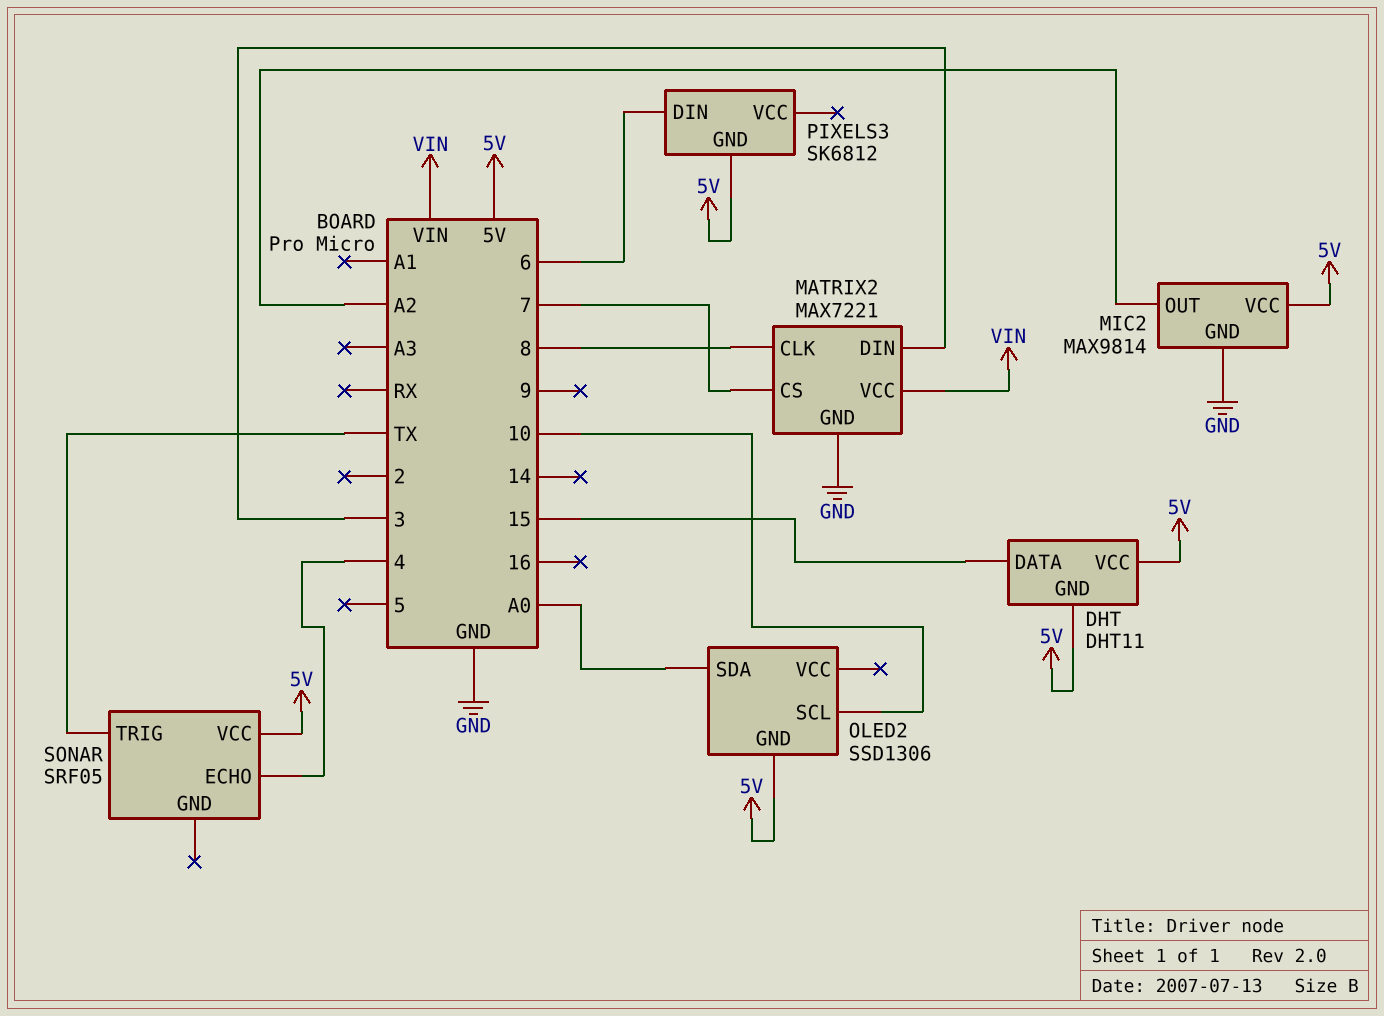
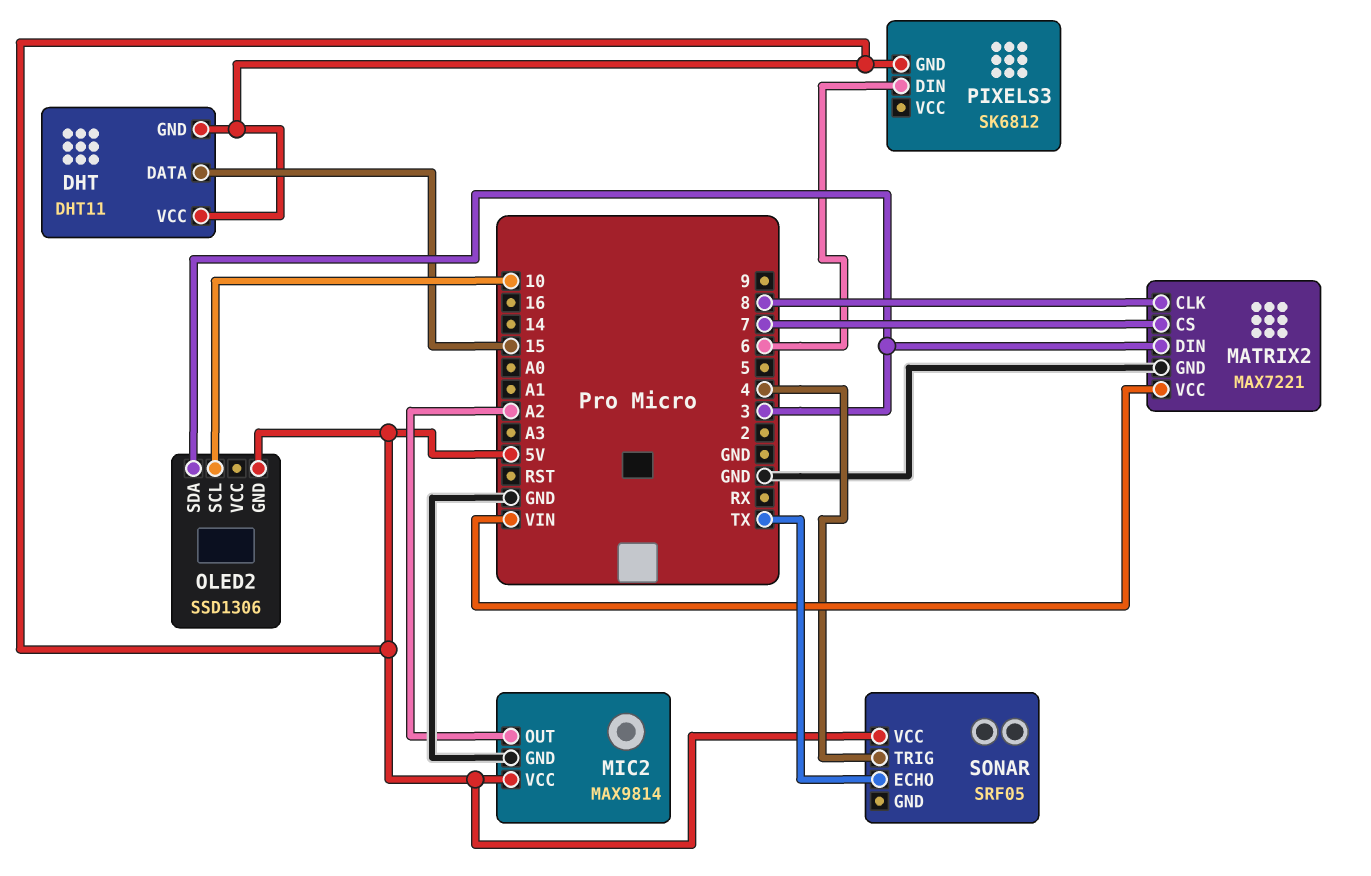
OLED2 pin SDA: A0 -> 3
SONAR pin ECHO: 4 -> TX
SONAR pin TRIG: TX -> 4

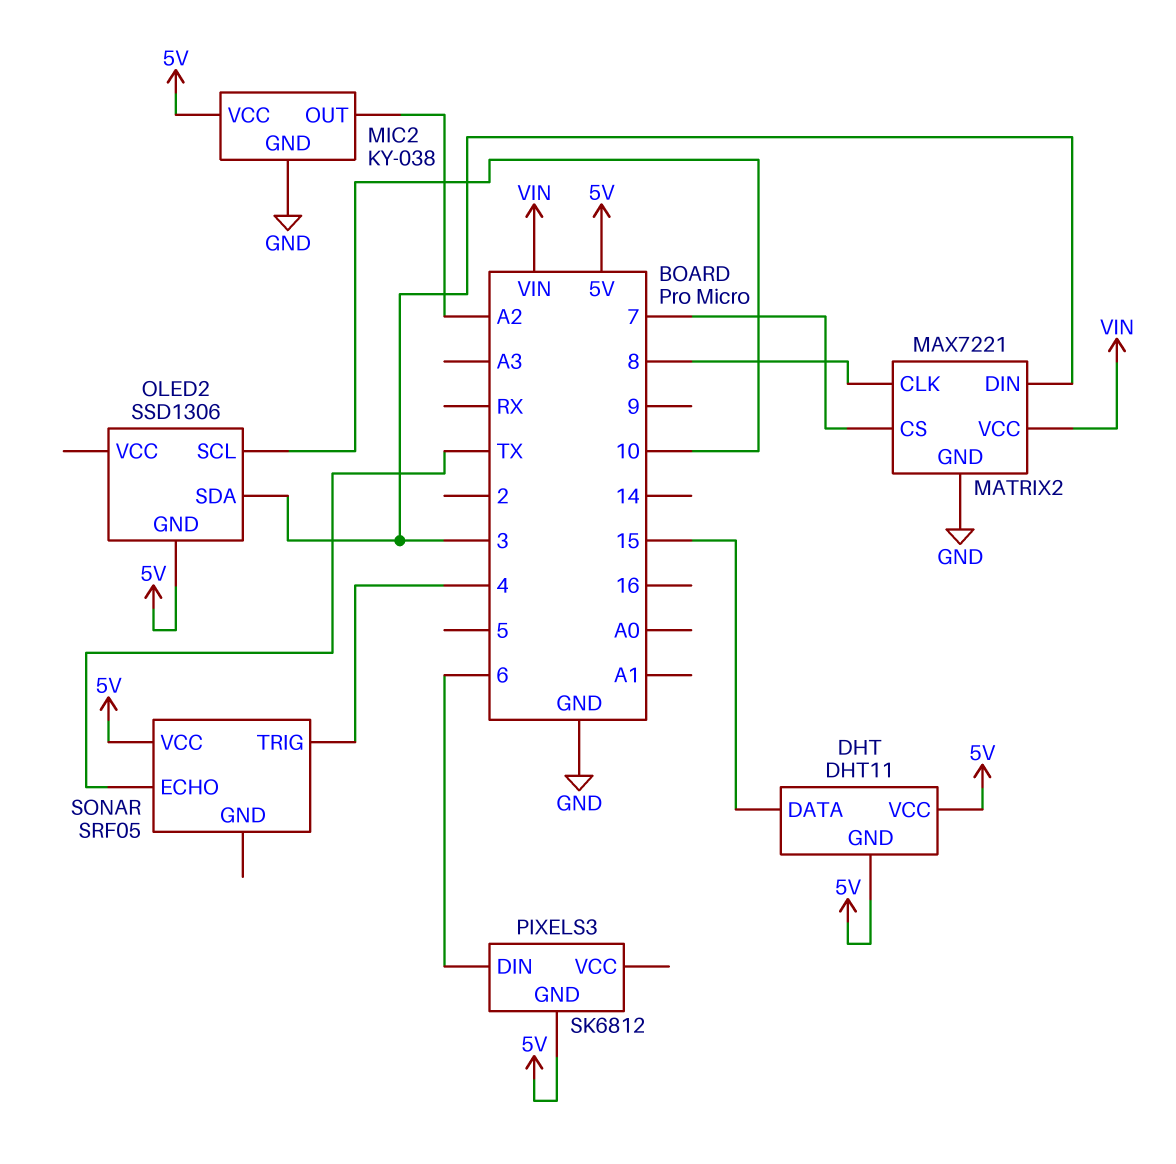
MIC2: MAX9814 -> KY-038

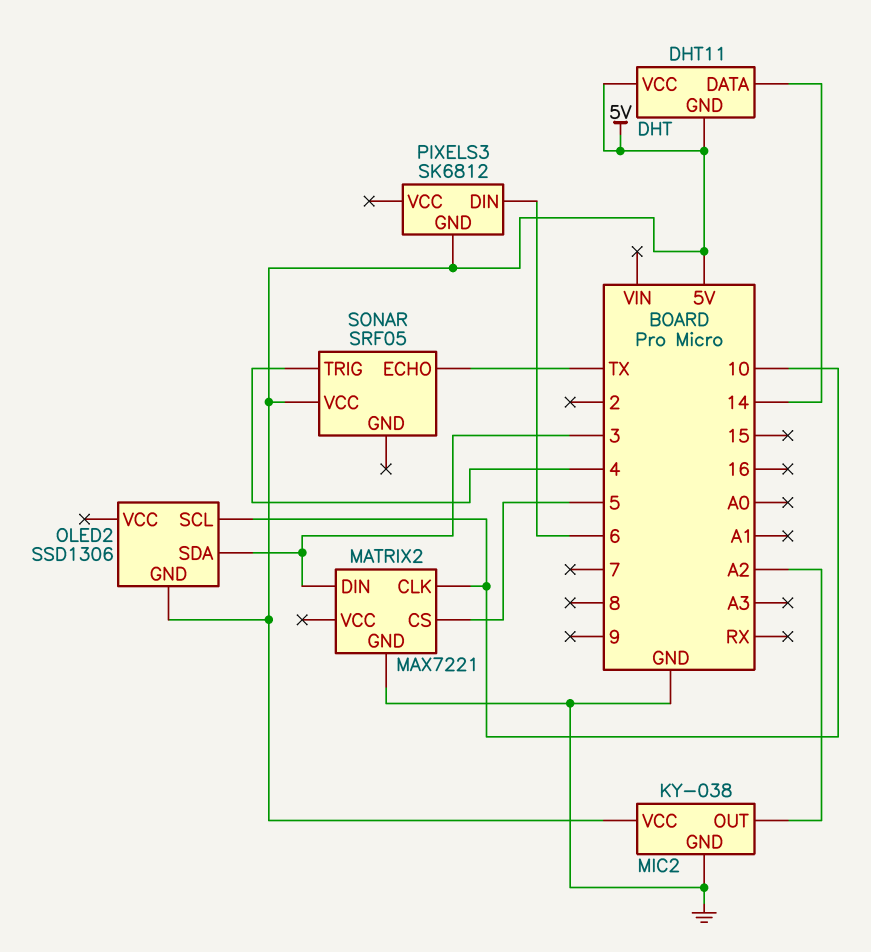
DHT pin DATA: 15 -> 14
MATRIX2 pin CLK: 8 -> 10
MATRIX2 pin CS: 7 -> 5
MATRIX2 pin VCC: VIN -> none

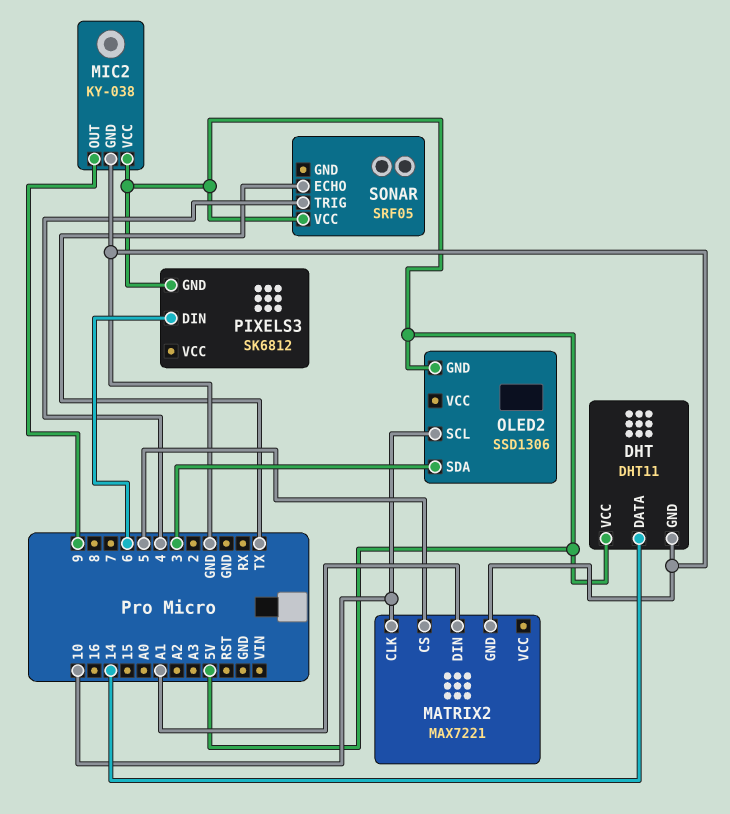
DHT pin GND: 5V -> GND
MATRIX2 pin DIN: 3 -> A1
MIC2 pin OUT: A2 -> 9

